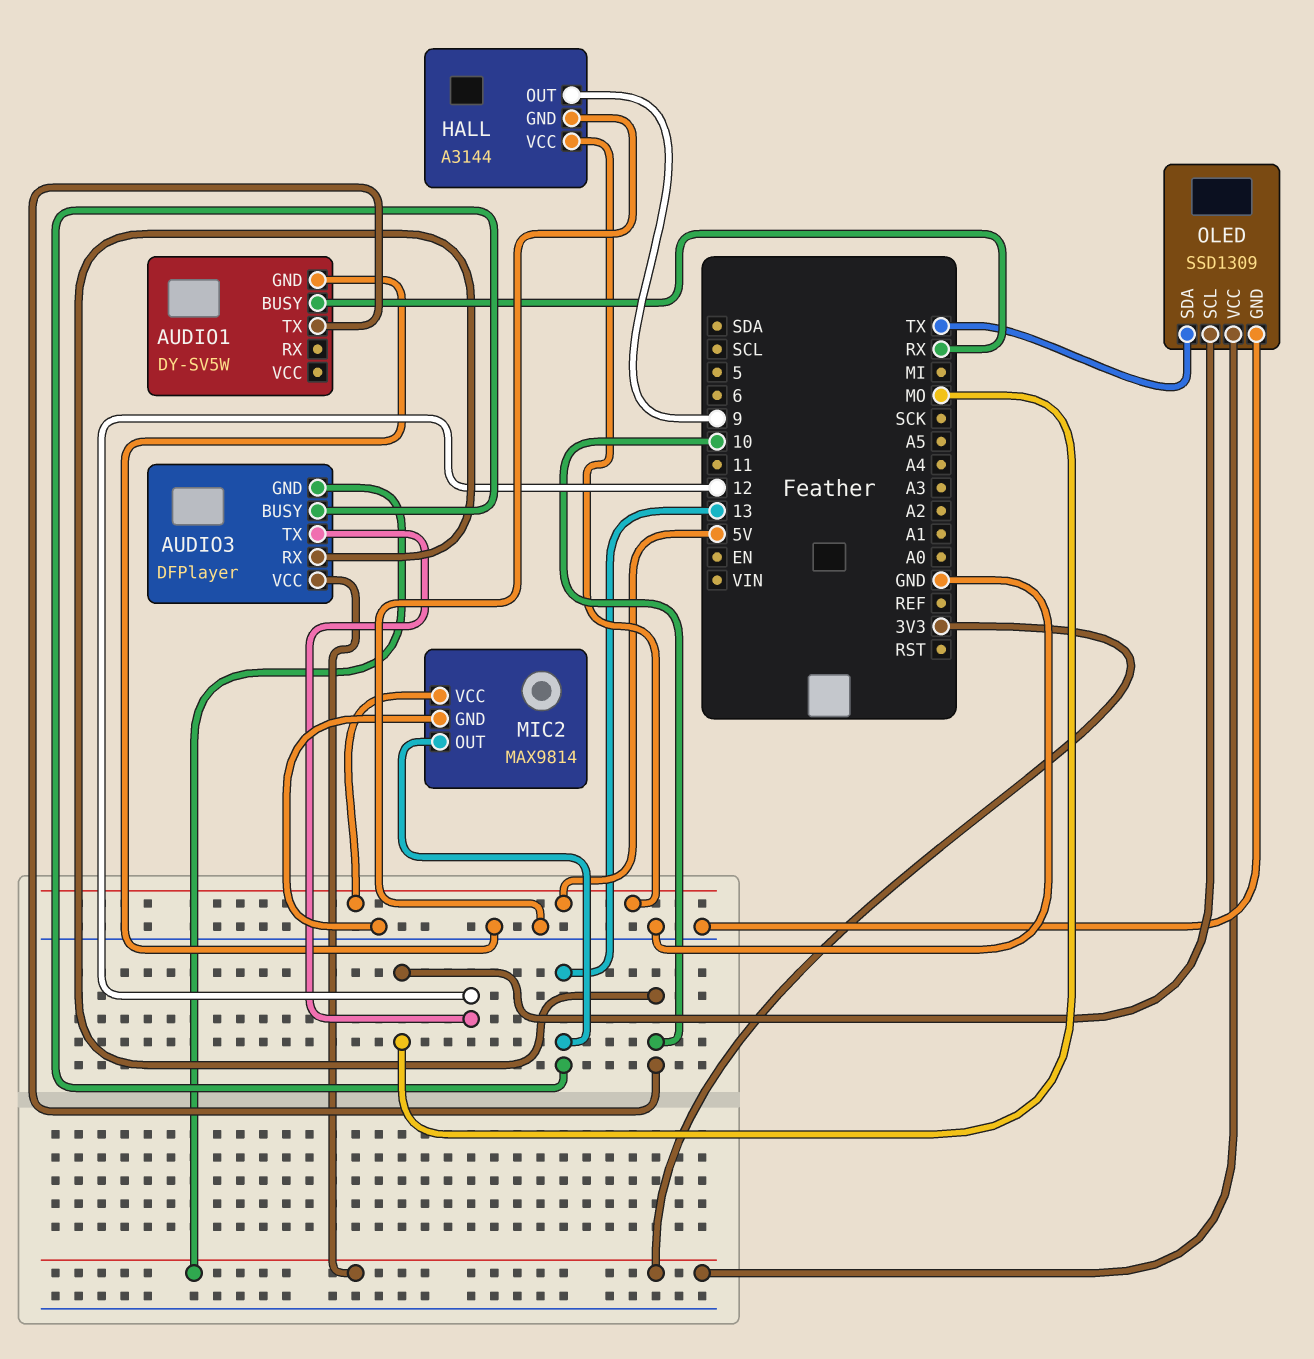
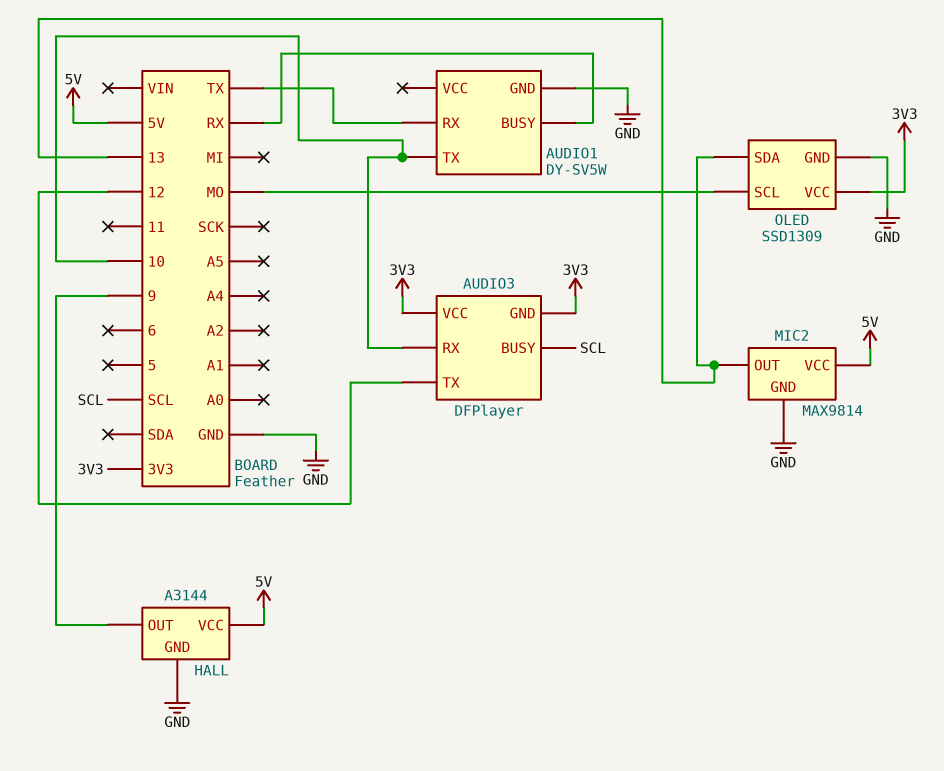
AUDIO1 pin RX: none -> TX
AUDIO3 pin BUSY: 13 -> SCL
OLED pin SDA: TX -> 13

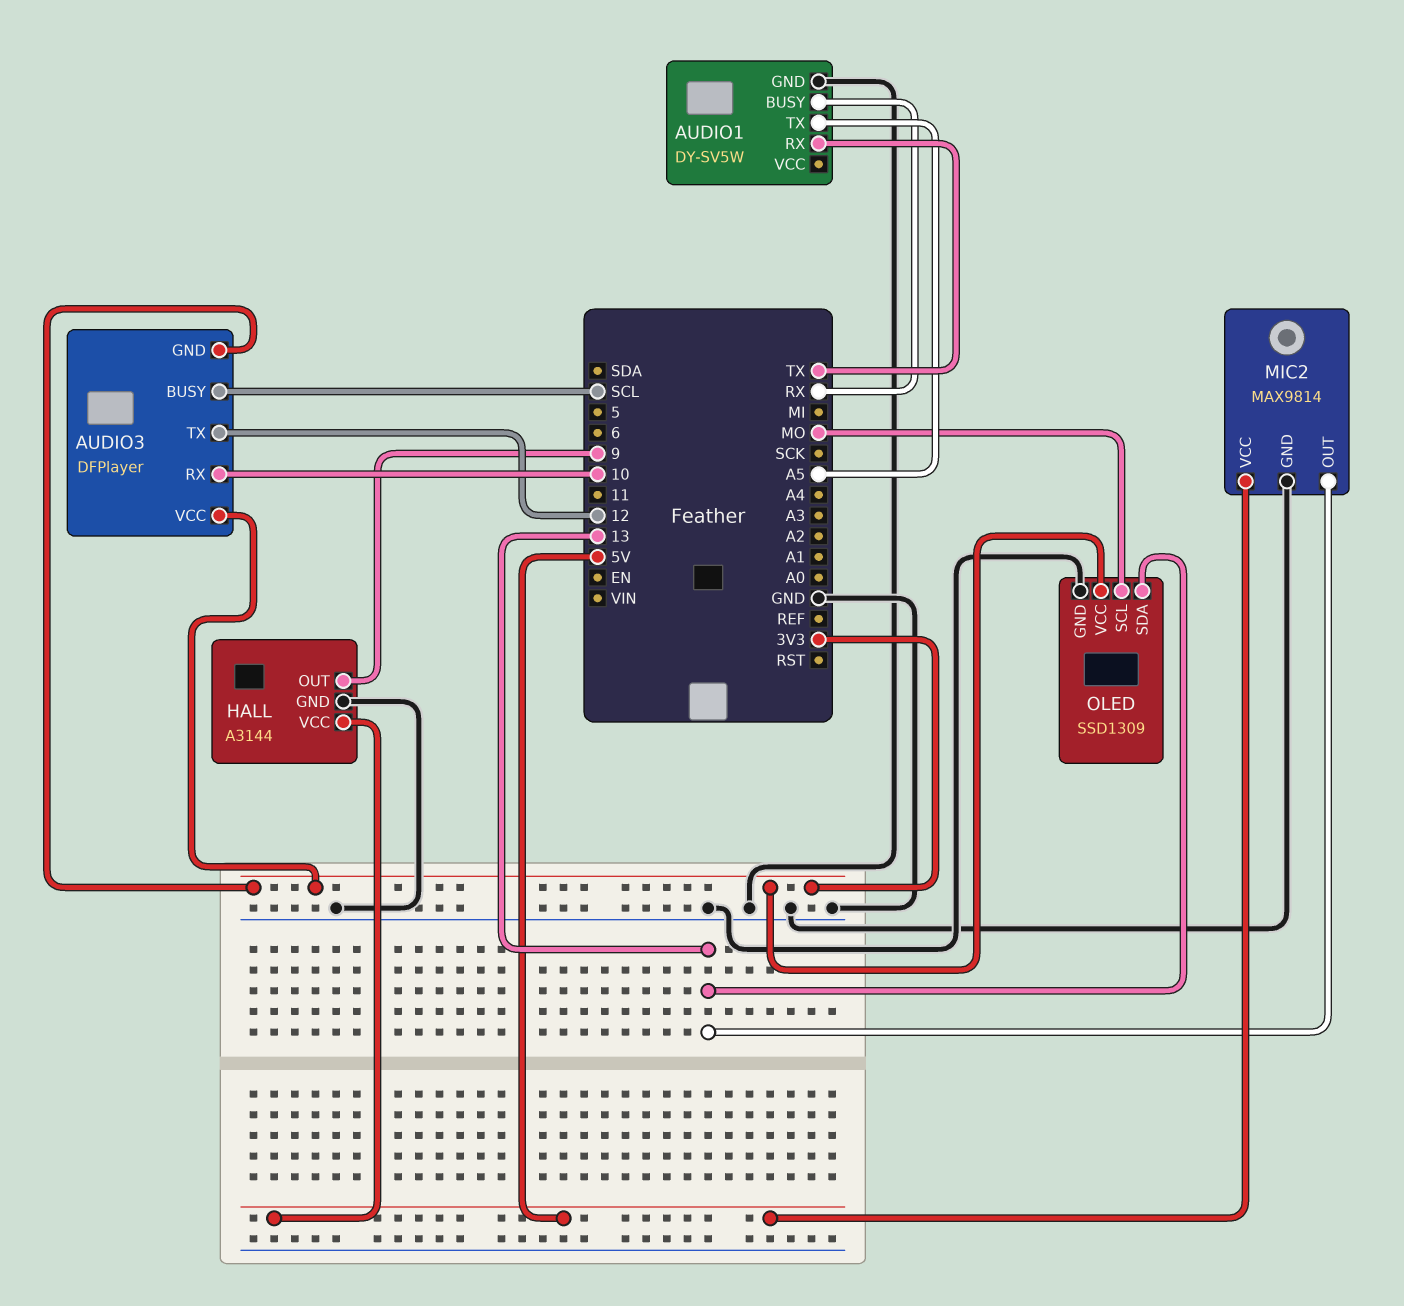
AUDIO1 pin TX: 10 -> A5

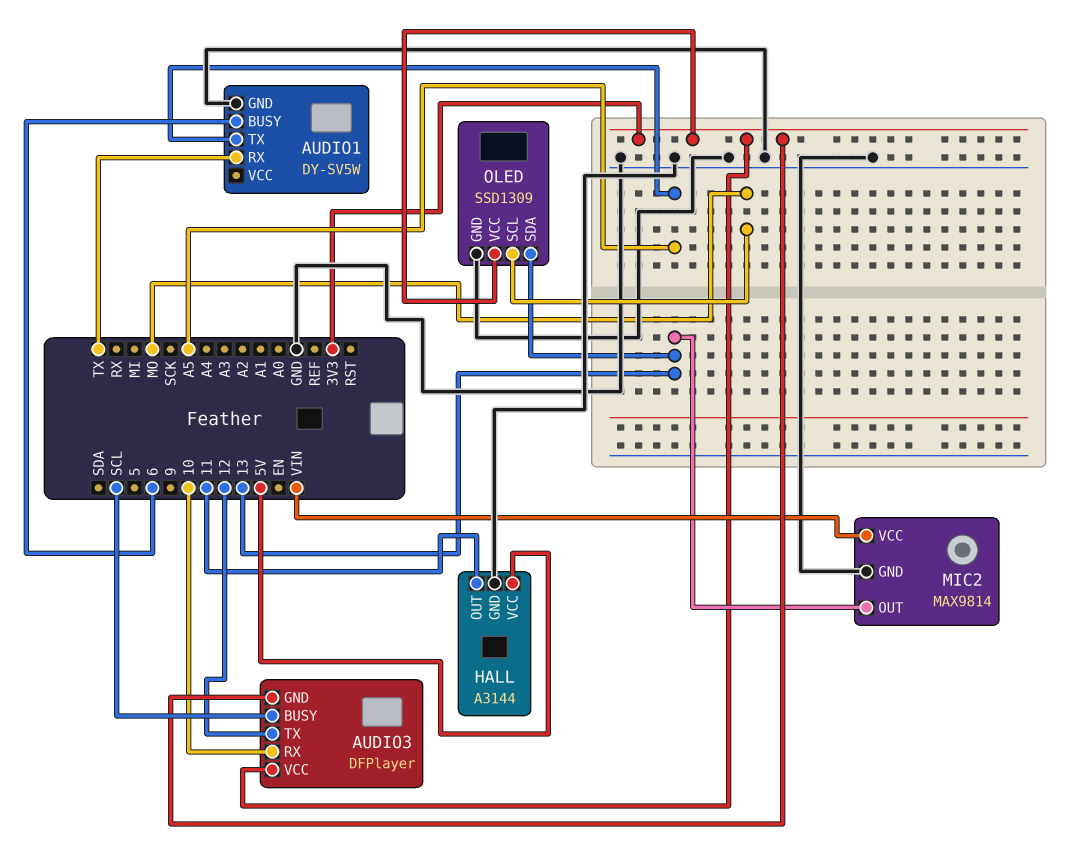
AUDIO1 pin BUSY: RX -> 6
HALL pin OUT: 9 -> 11
MIC2 pin VCC: 5V -> VIN

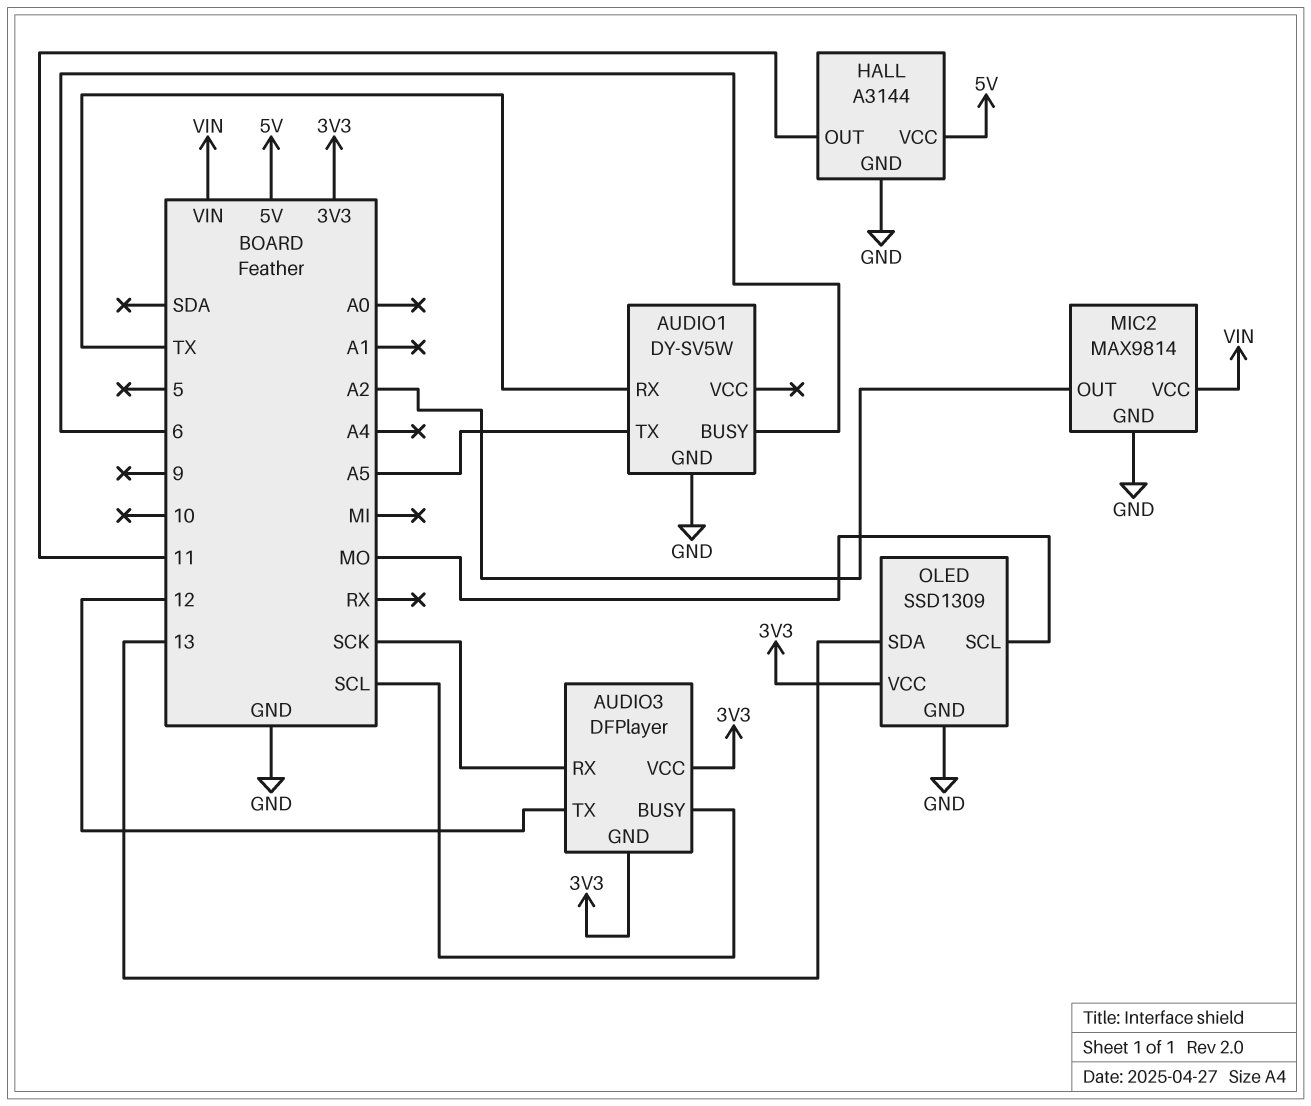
AUDIO3 pin RX: 10 -> SCK
MIC2 pin OUT: 13 -> A2

